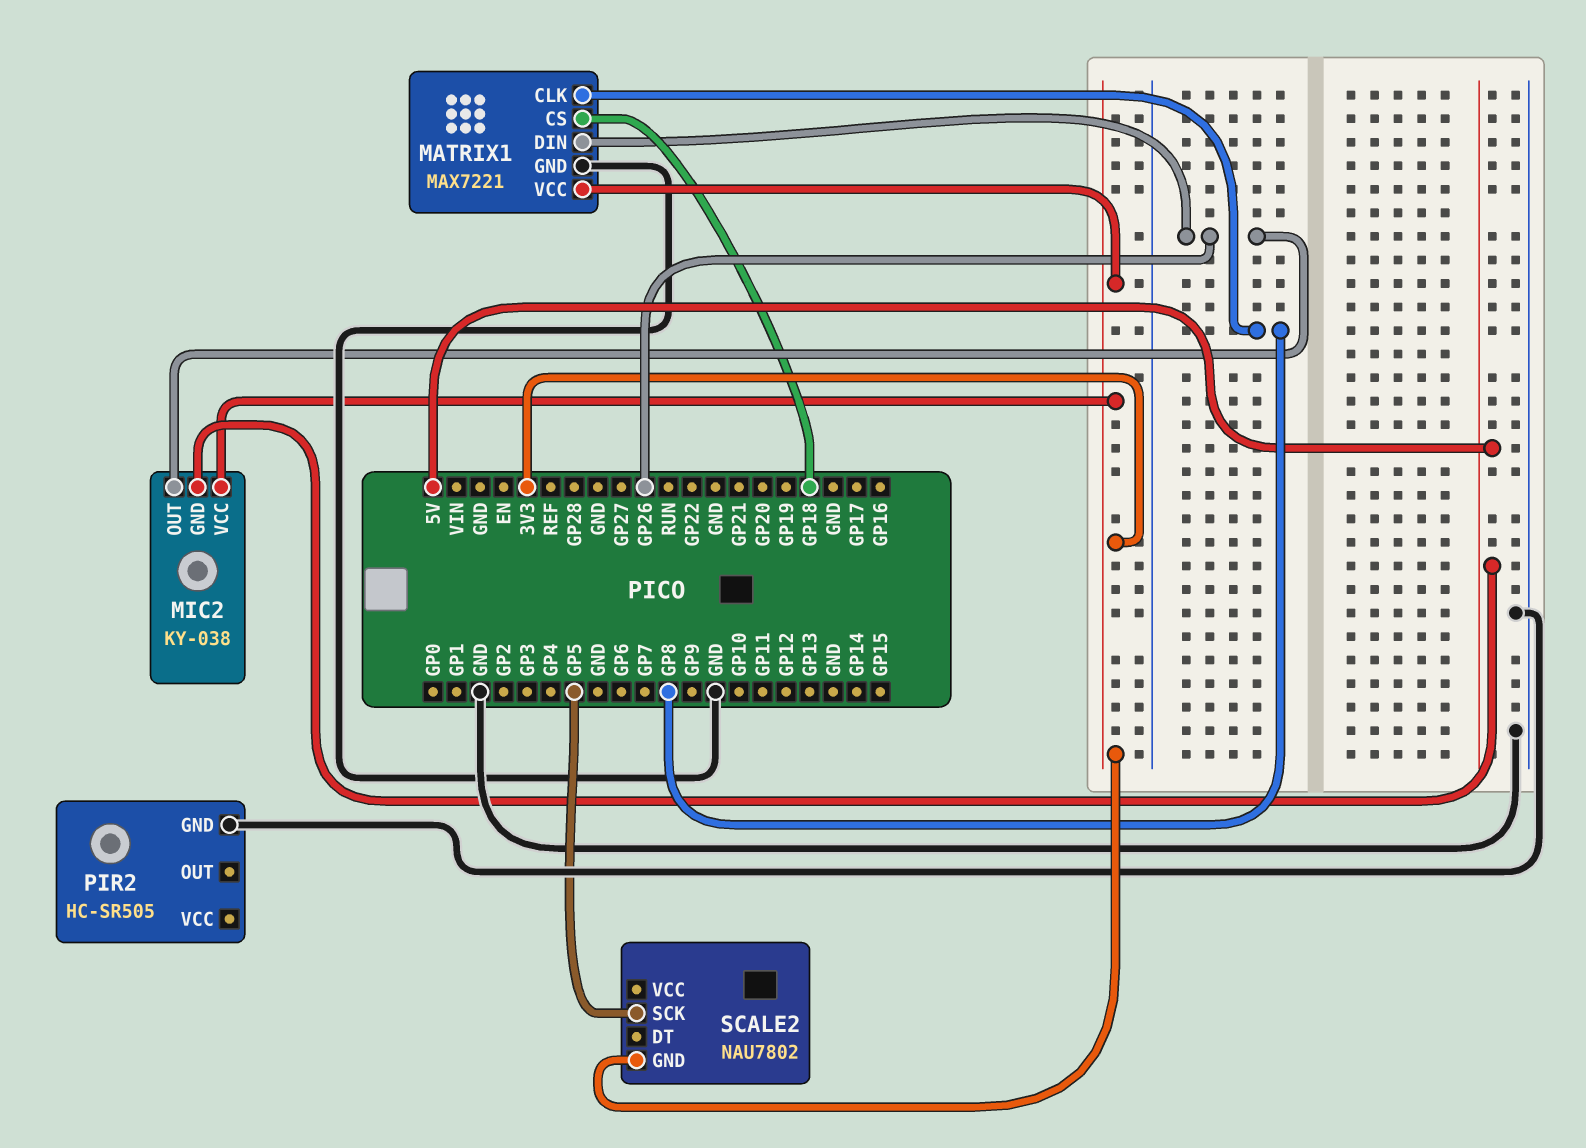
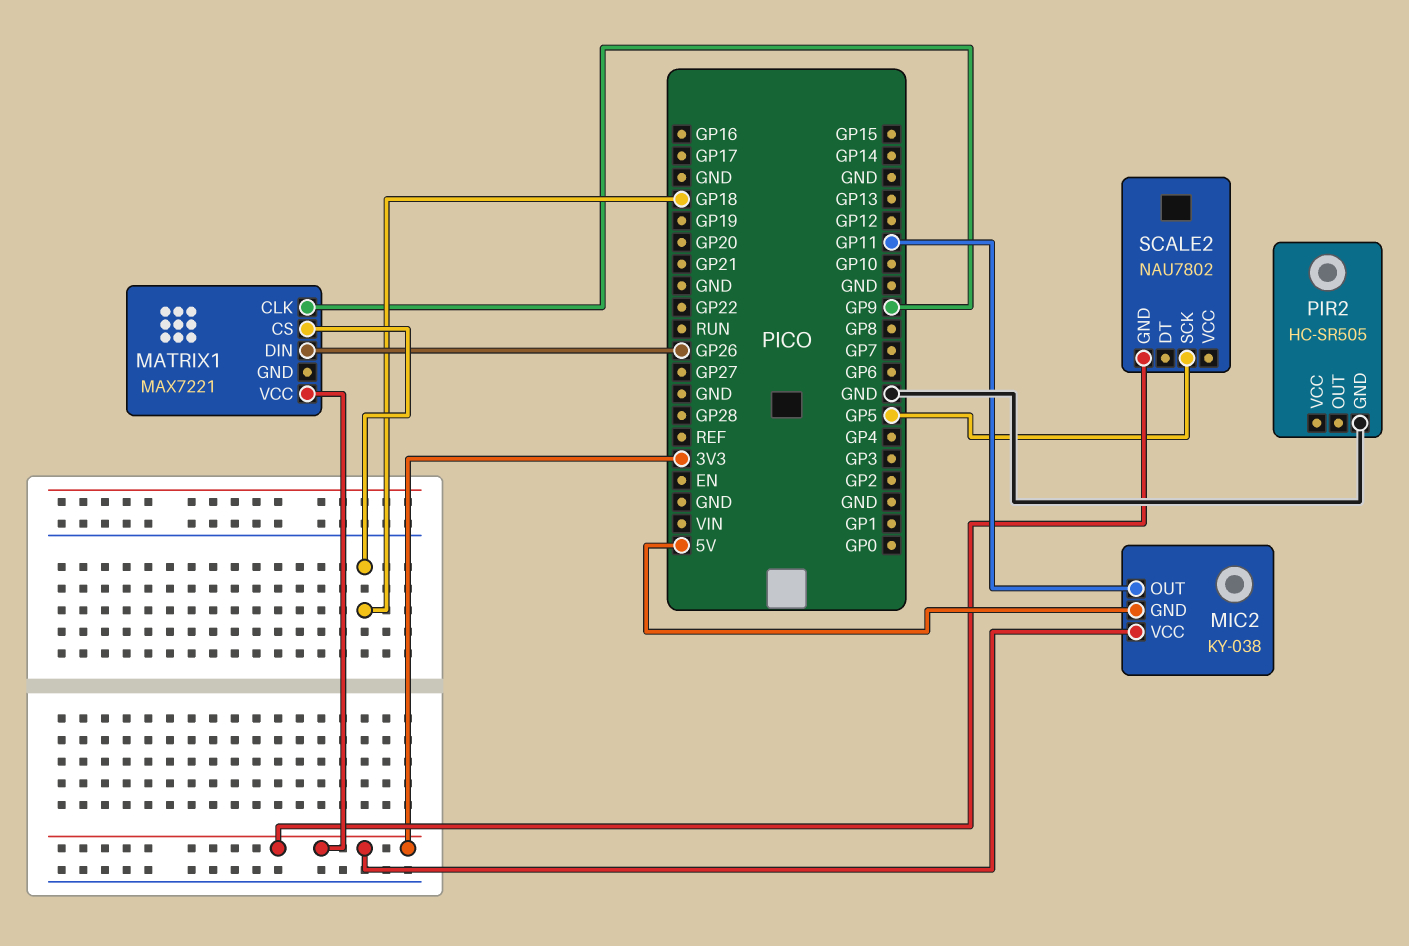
MATRIX1 pin CLK: GP8 -> GP9
MATRIX1 pin GND: GND -> none
MIC2 pin OUT: GP26 -> GP11

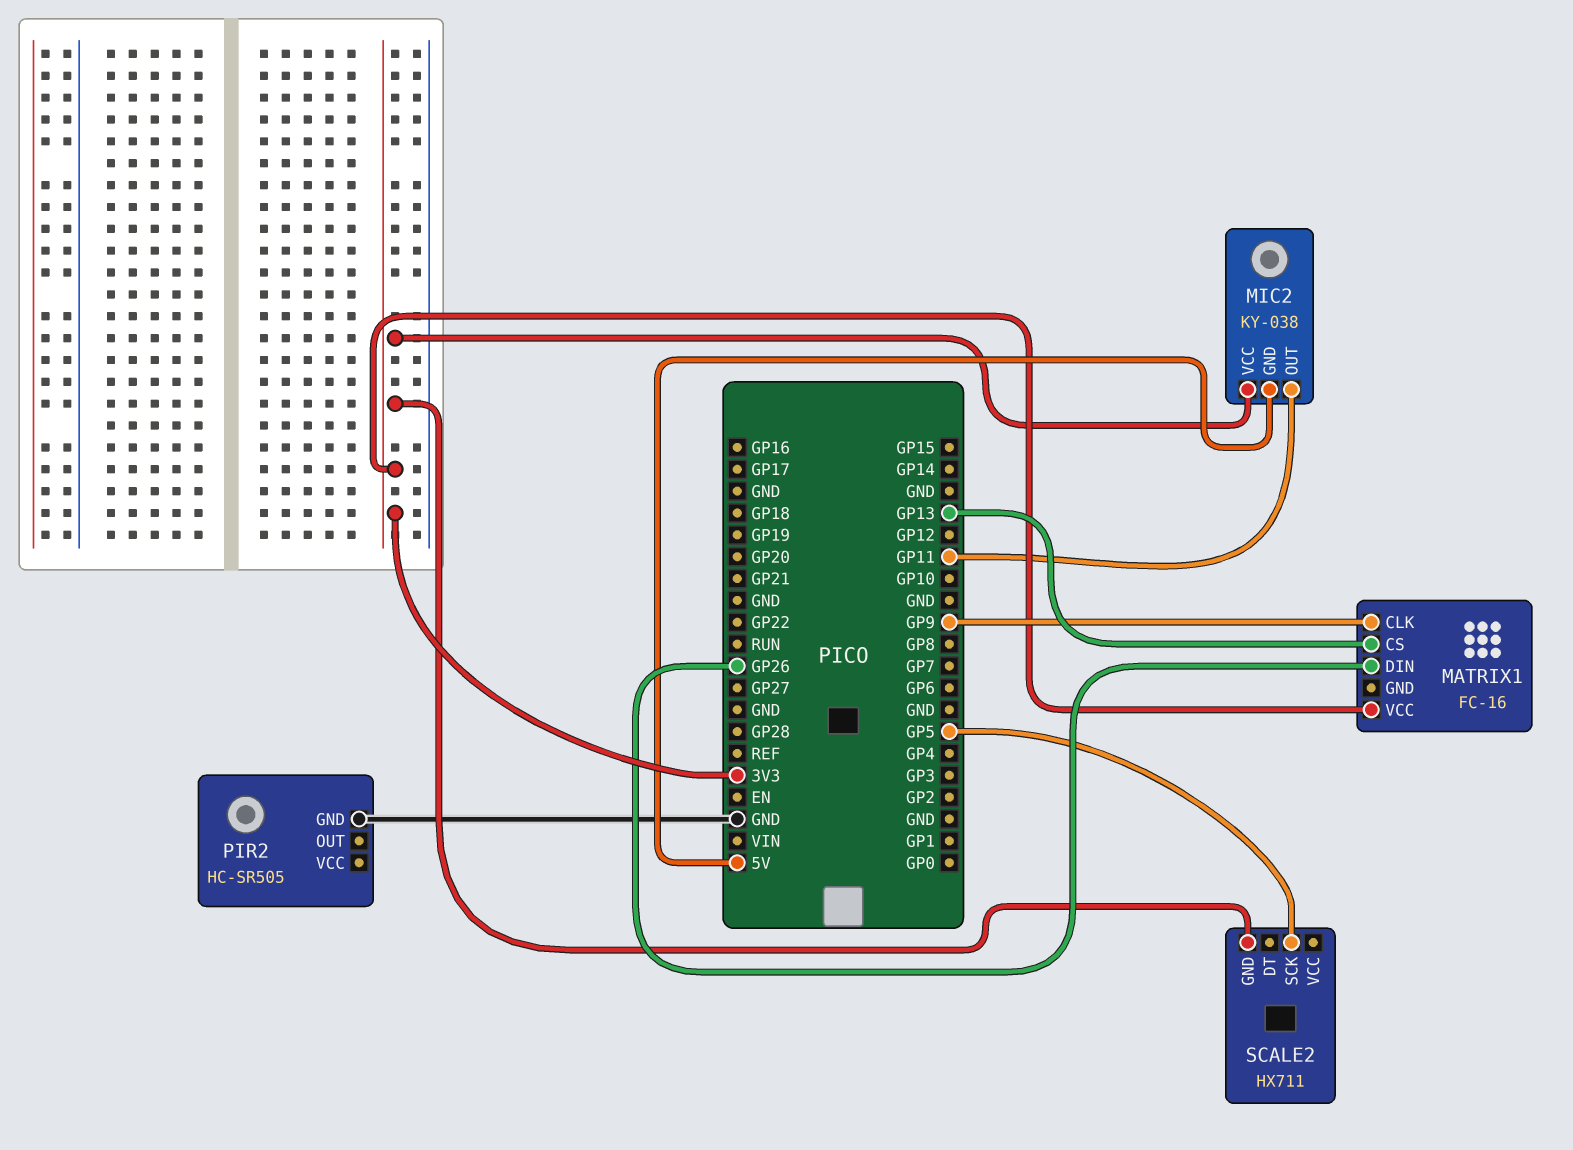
MATRIX1: MAX7221 -> FC-16
MATRIX1 pin CS: GP18 -> GP13
SCALE2: NAU7802 -> HX711

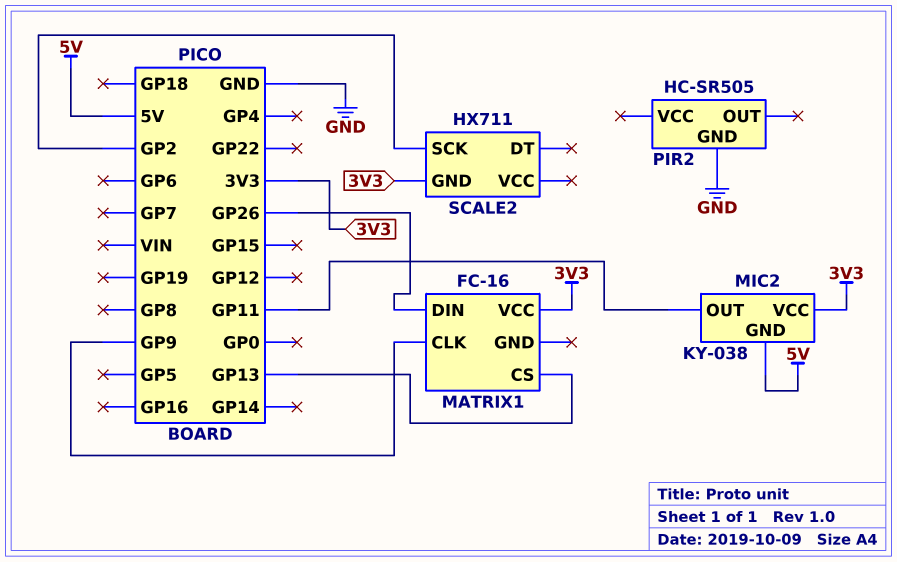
SCALE2 pin SCK: GP5 -> GP2

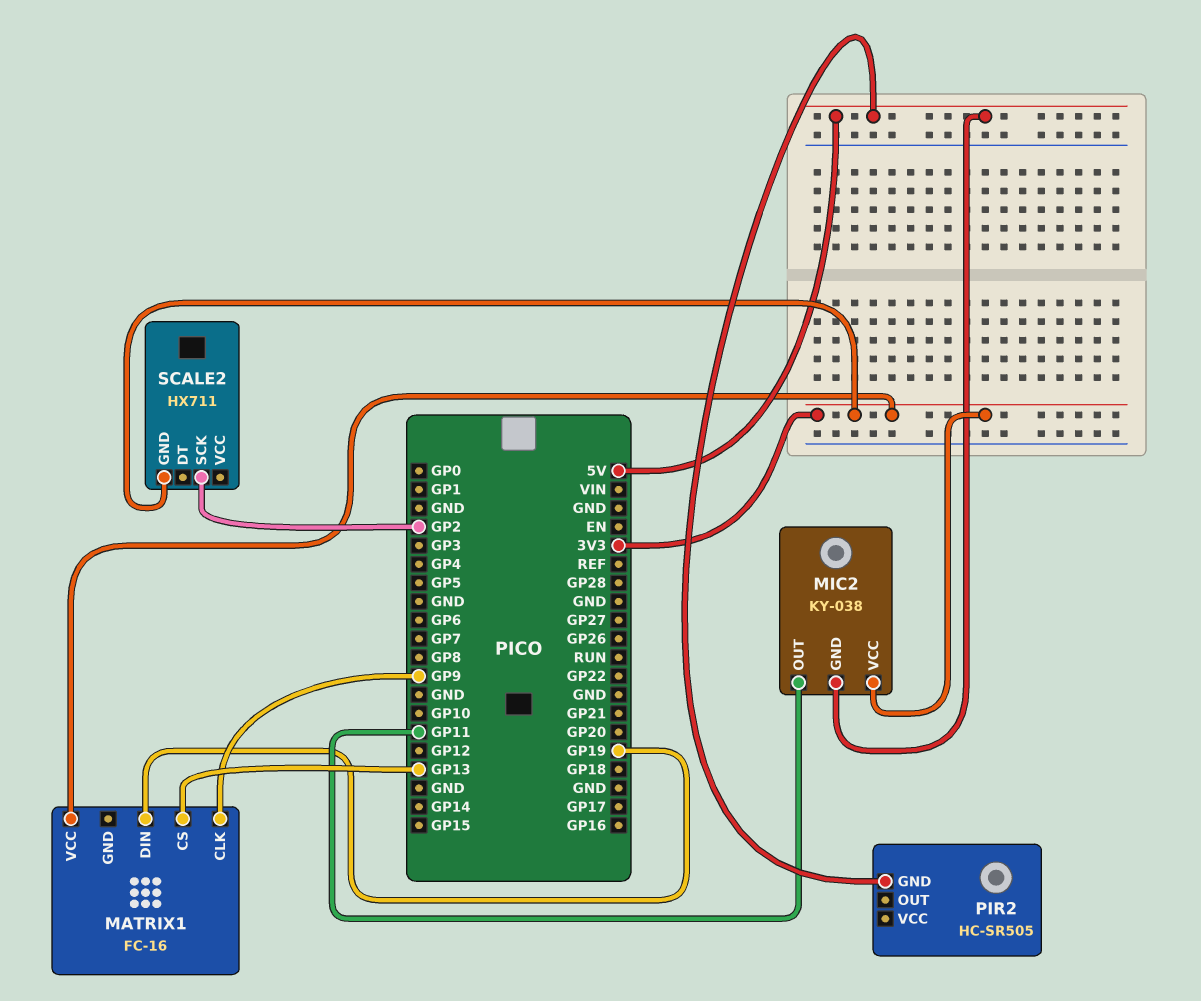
MATRIX1 pin DIN: GP26 -> GP19
PIR2 pin GND: GND -> 5V

